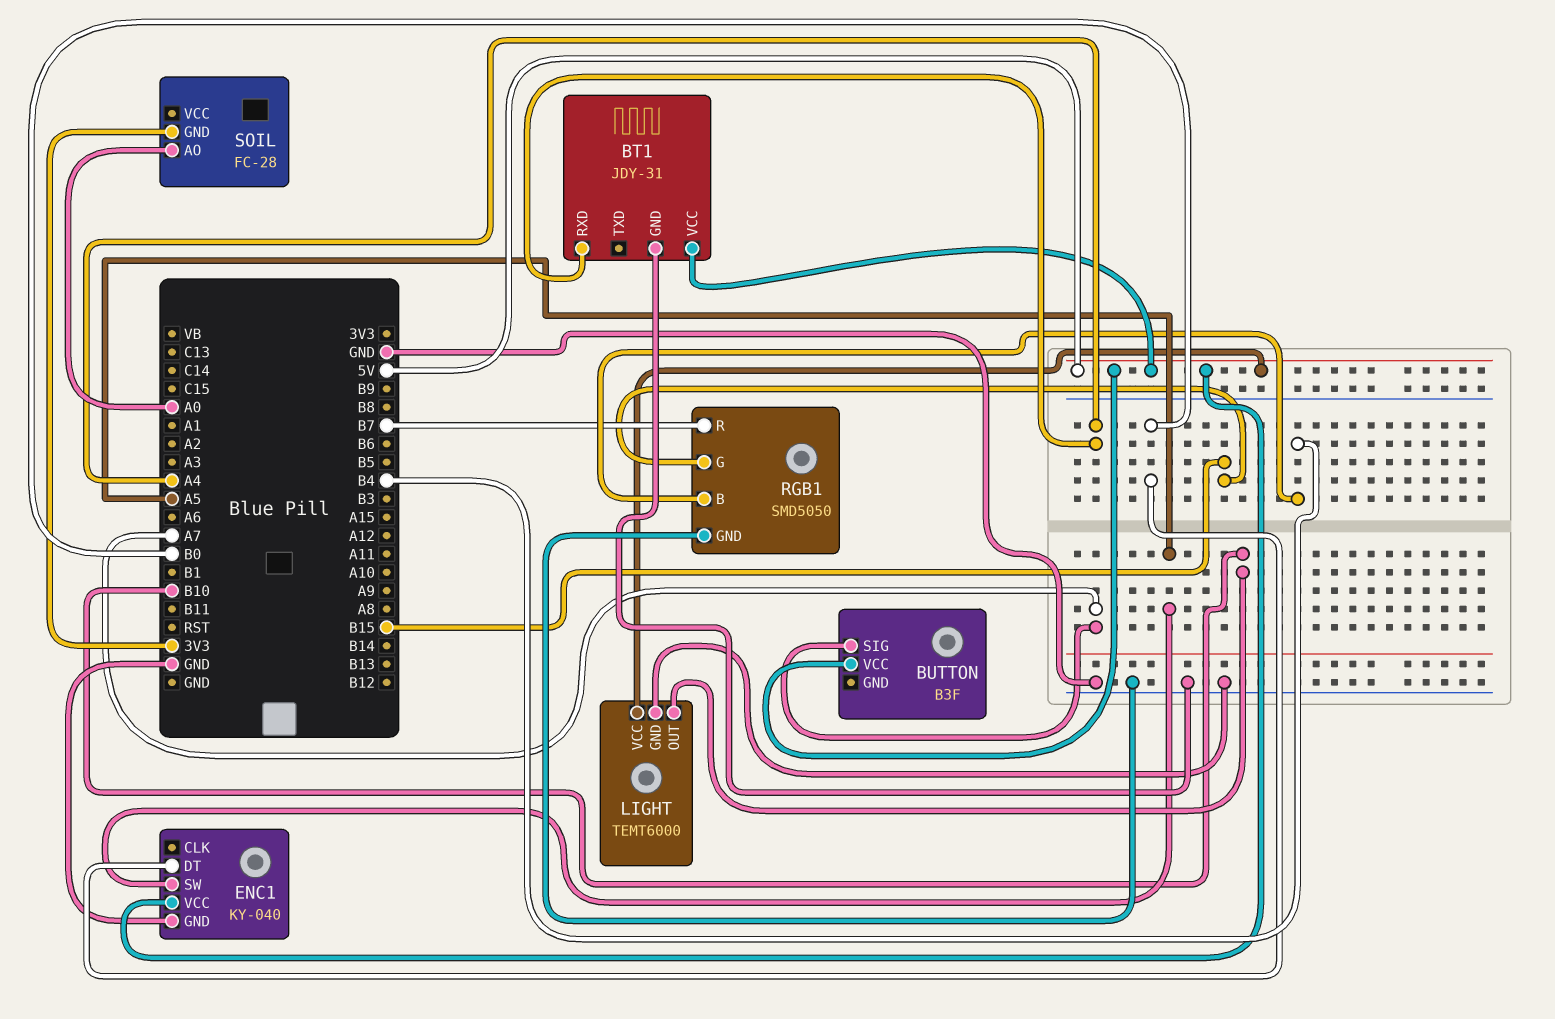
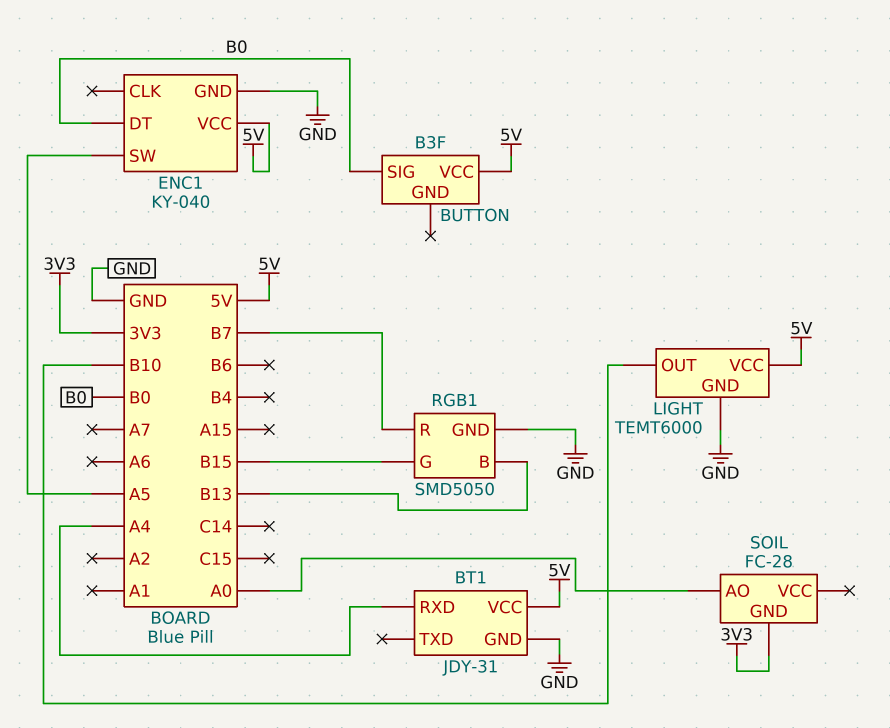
BUTTON pin SIG: A7 -> B0
RGB1 pin B: B4 -> B13

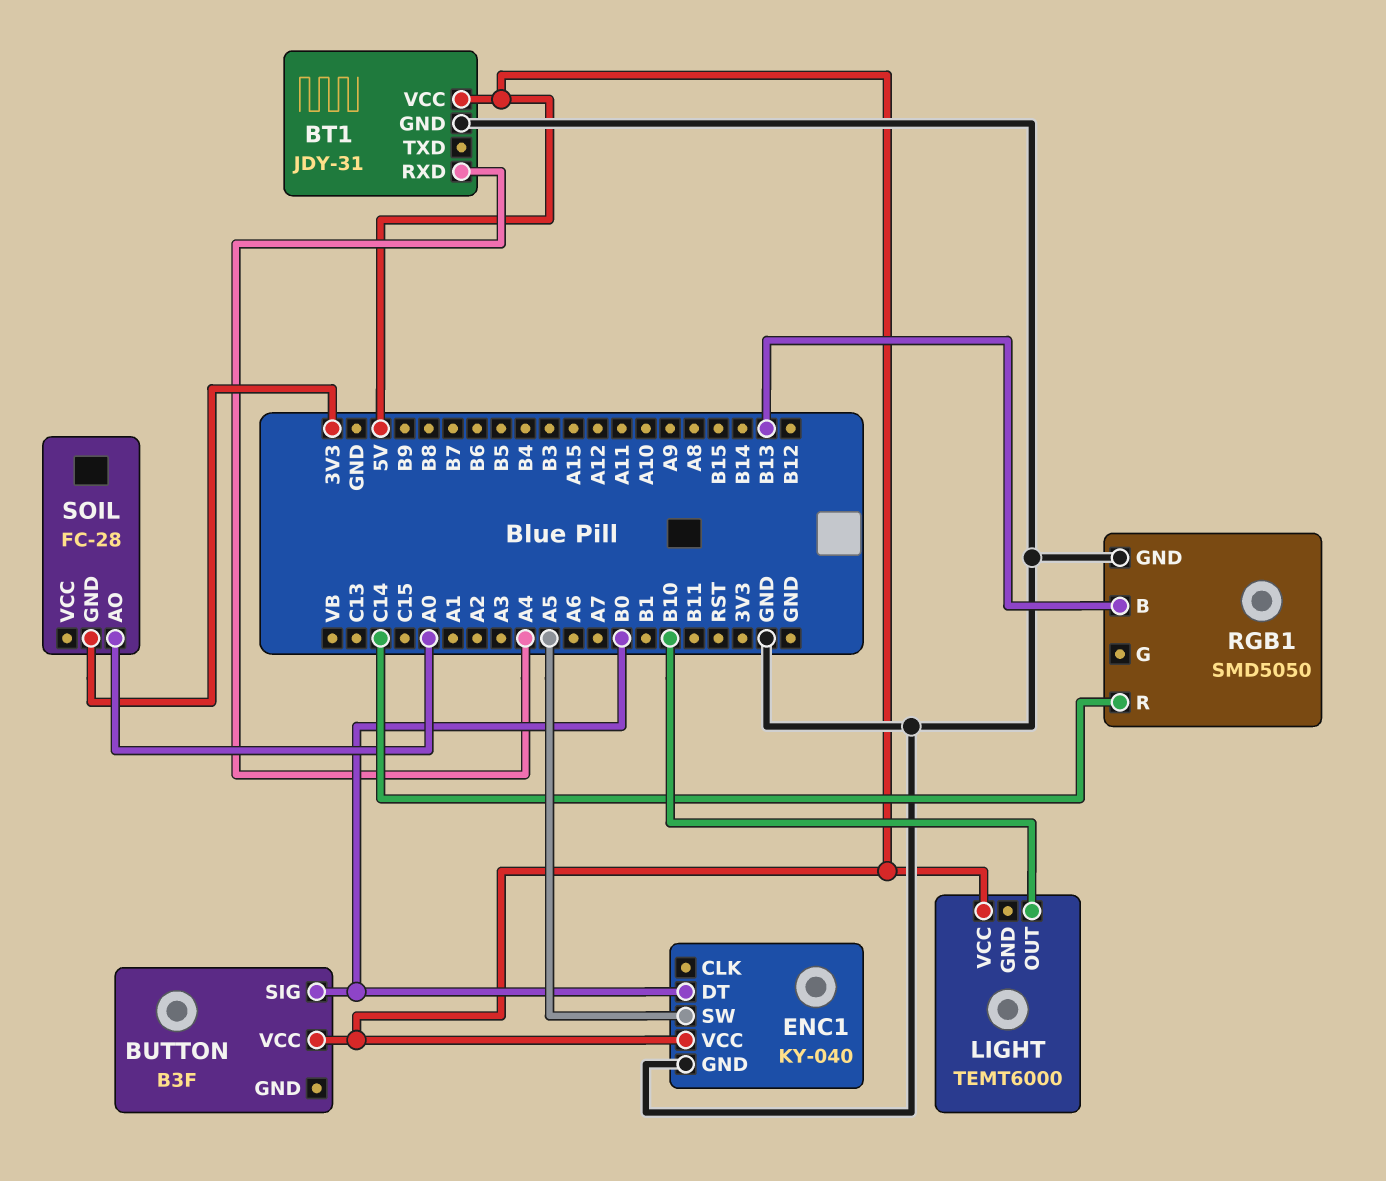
LIGHT pin GND: GND -> none
RGB1 pin G: B15 -> none
RGB1 pin R: B7 -> C14

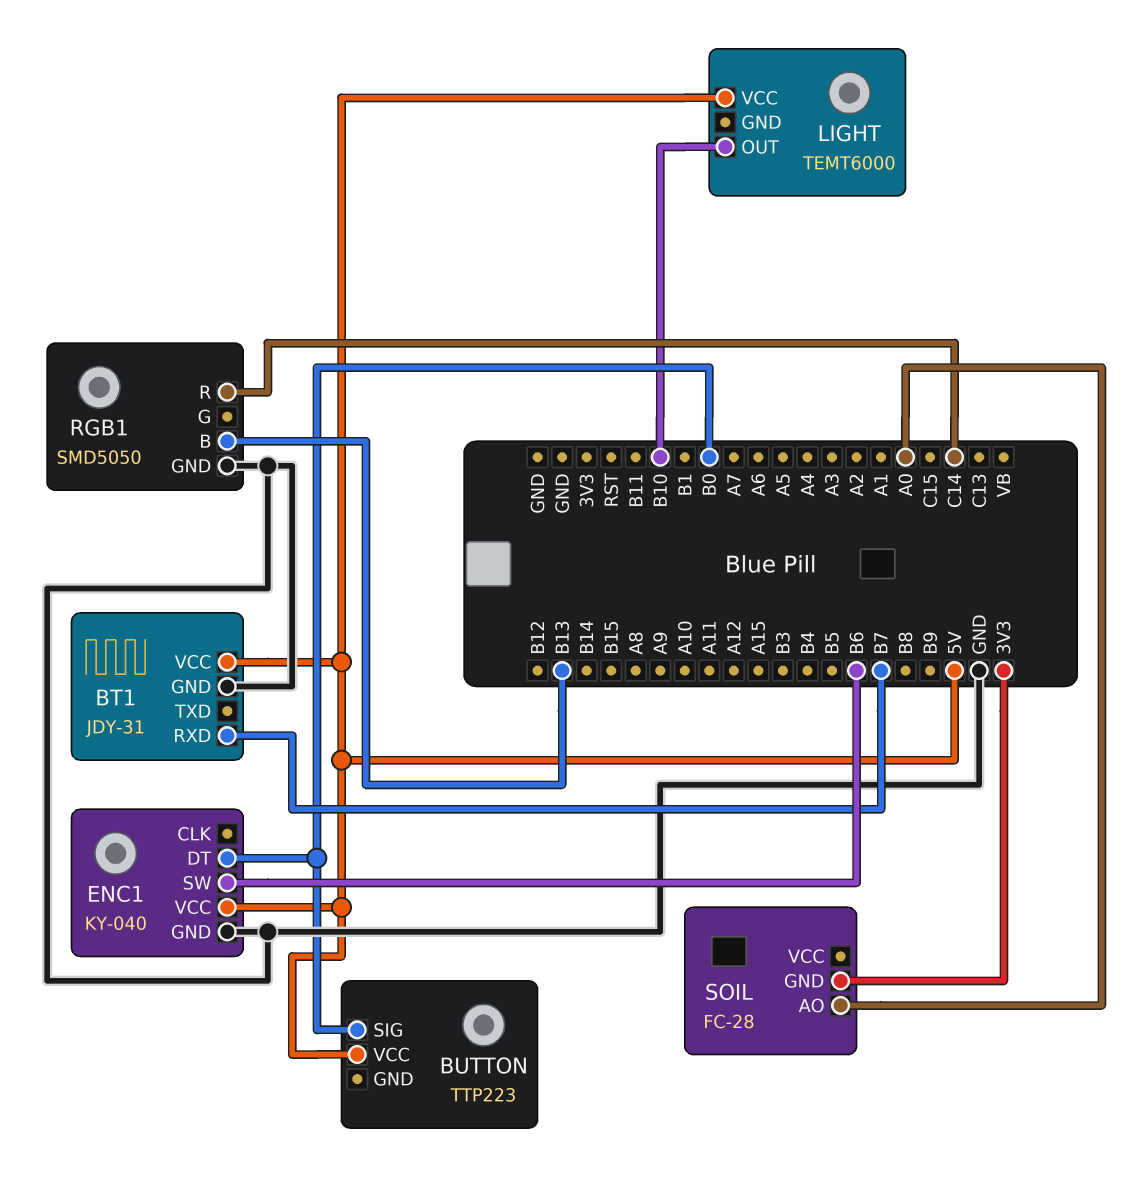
BT1 pin RXD: A4 -> B7
BUTTON: B3F -> TTP223
ENC1 pin SW: A5 -> B6

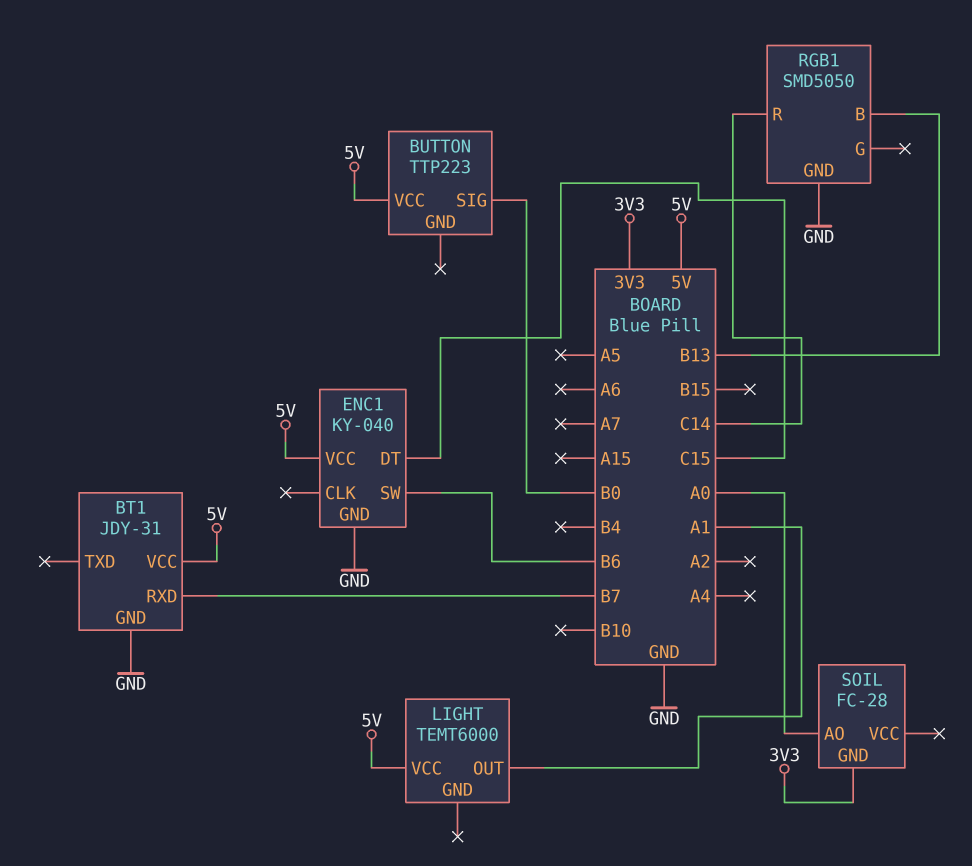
ENC1 pin DT: B0 -> C15
LIGHT pin OUT: B10 -> A1

